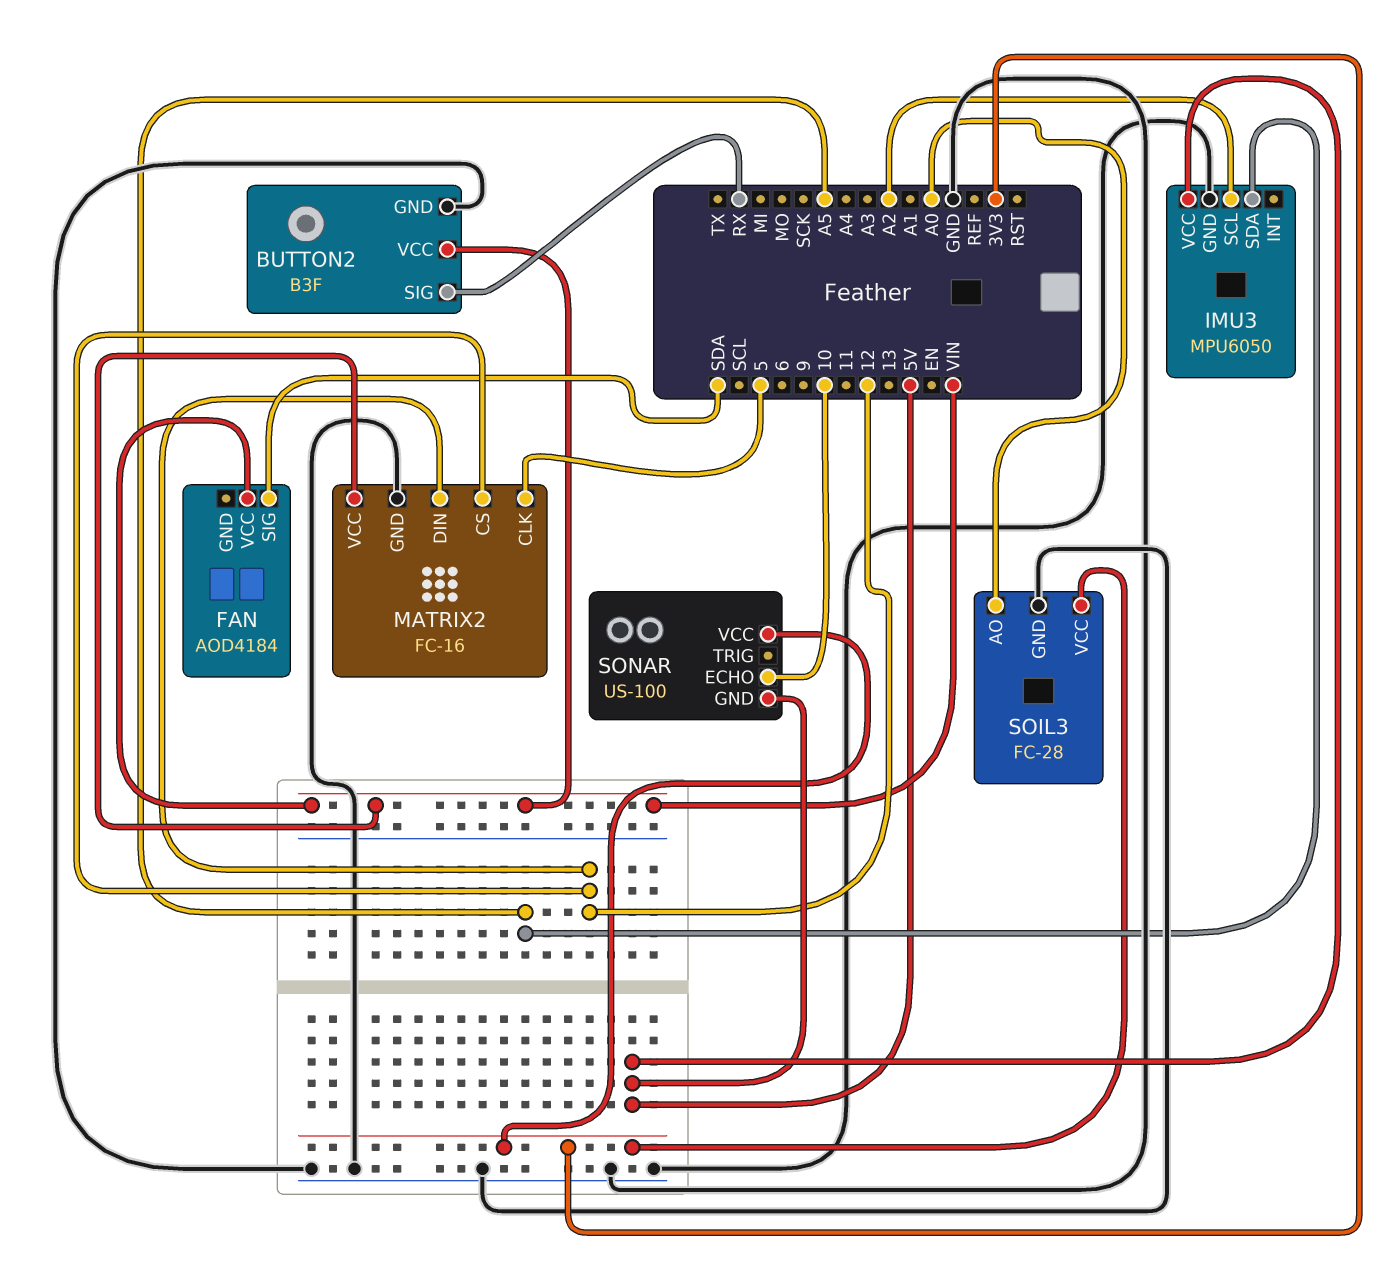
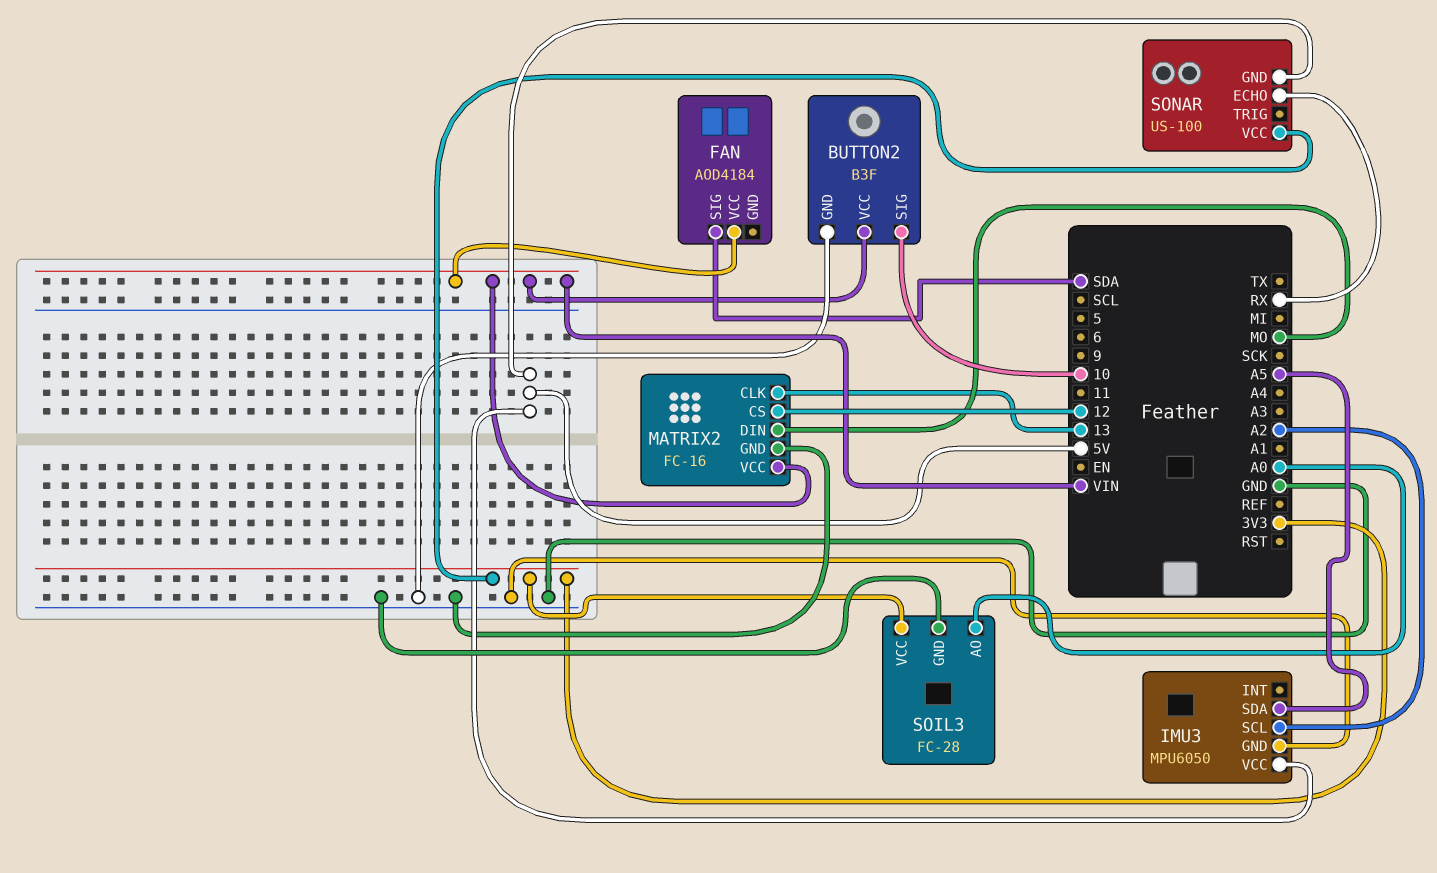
BUTTON2 pin SIG: RX -> 10
MATRIX2 pin CLK: 5 -> 13
MATRIX2 pin DIN: 12 -> MO
SONAR pin ECHO: 10 -> RX

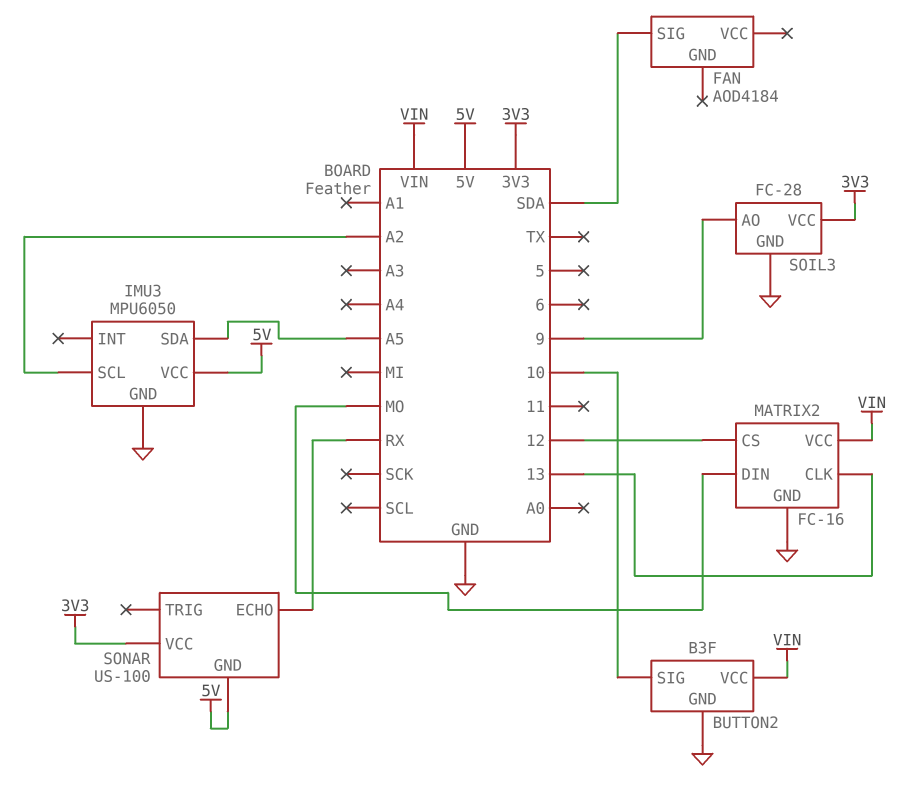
FAN pin VCC: VIN -> none
SOIL3 pin AO: A0 -> 9

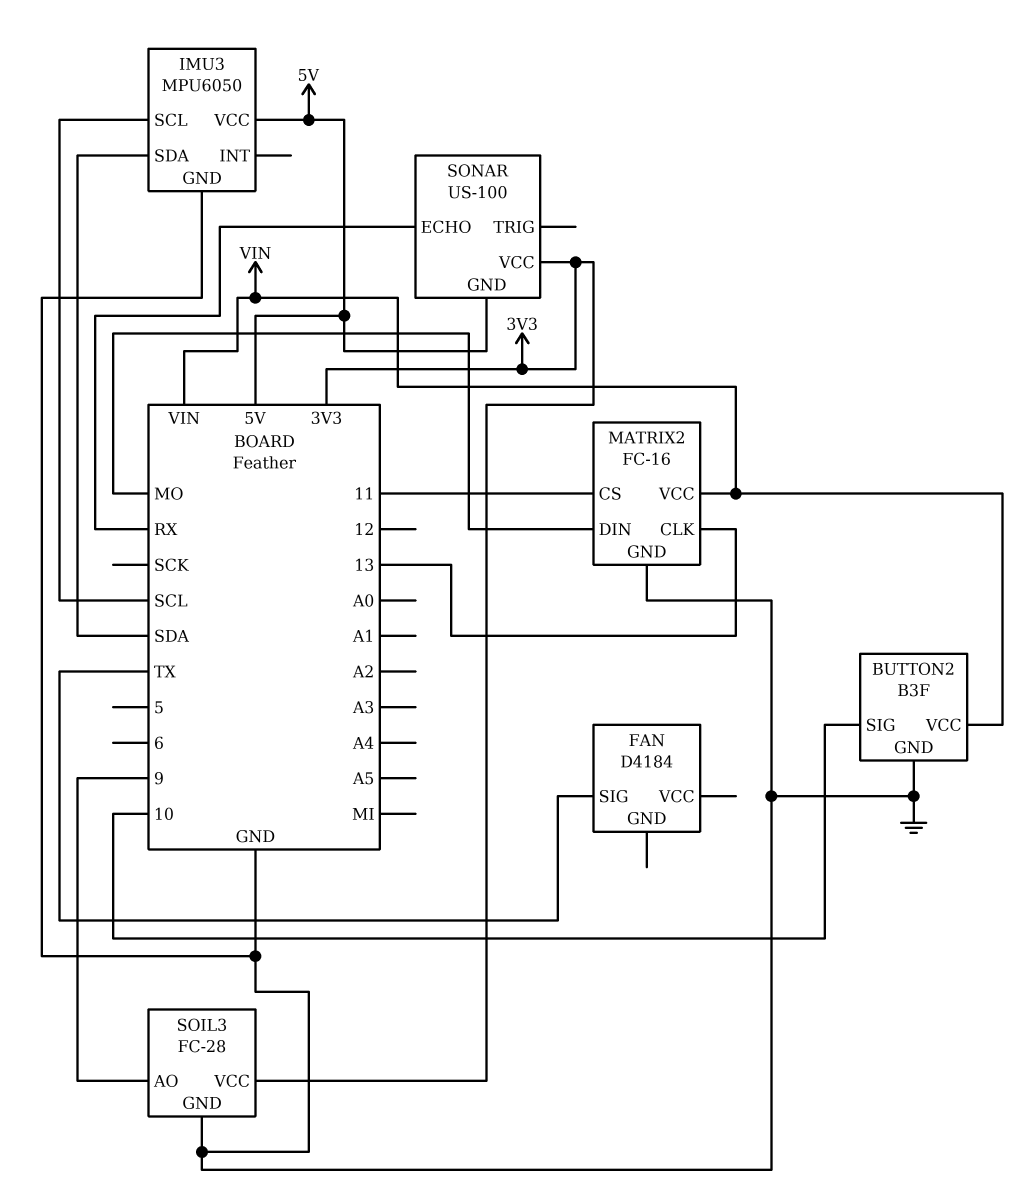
FAN: AOD4184 -> D4184
FAN pin SIG: SDA -> TX
IMU3 pin SCL: A2 -> SCL
IMU3 pin SDA: A5 -> SDA
MATRIX2 pin CS: 12 -> 11

